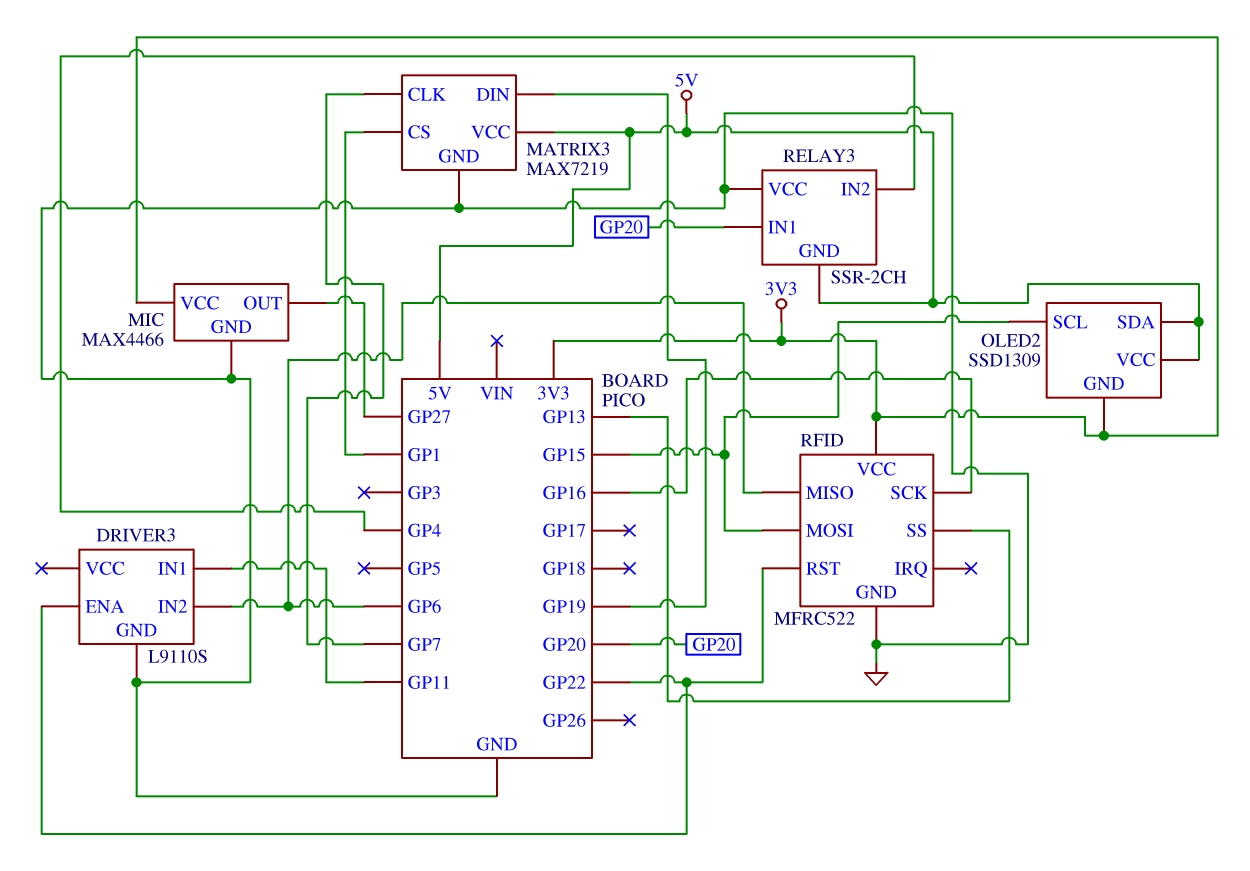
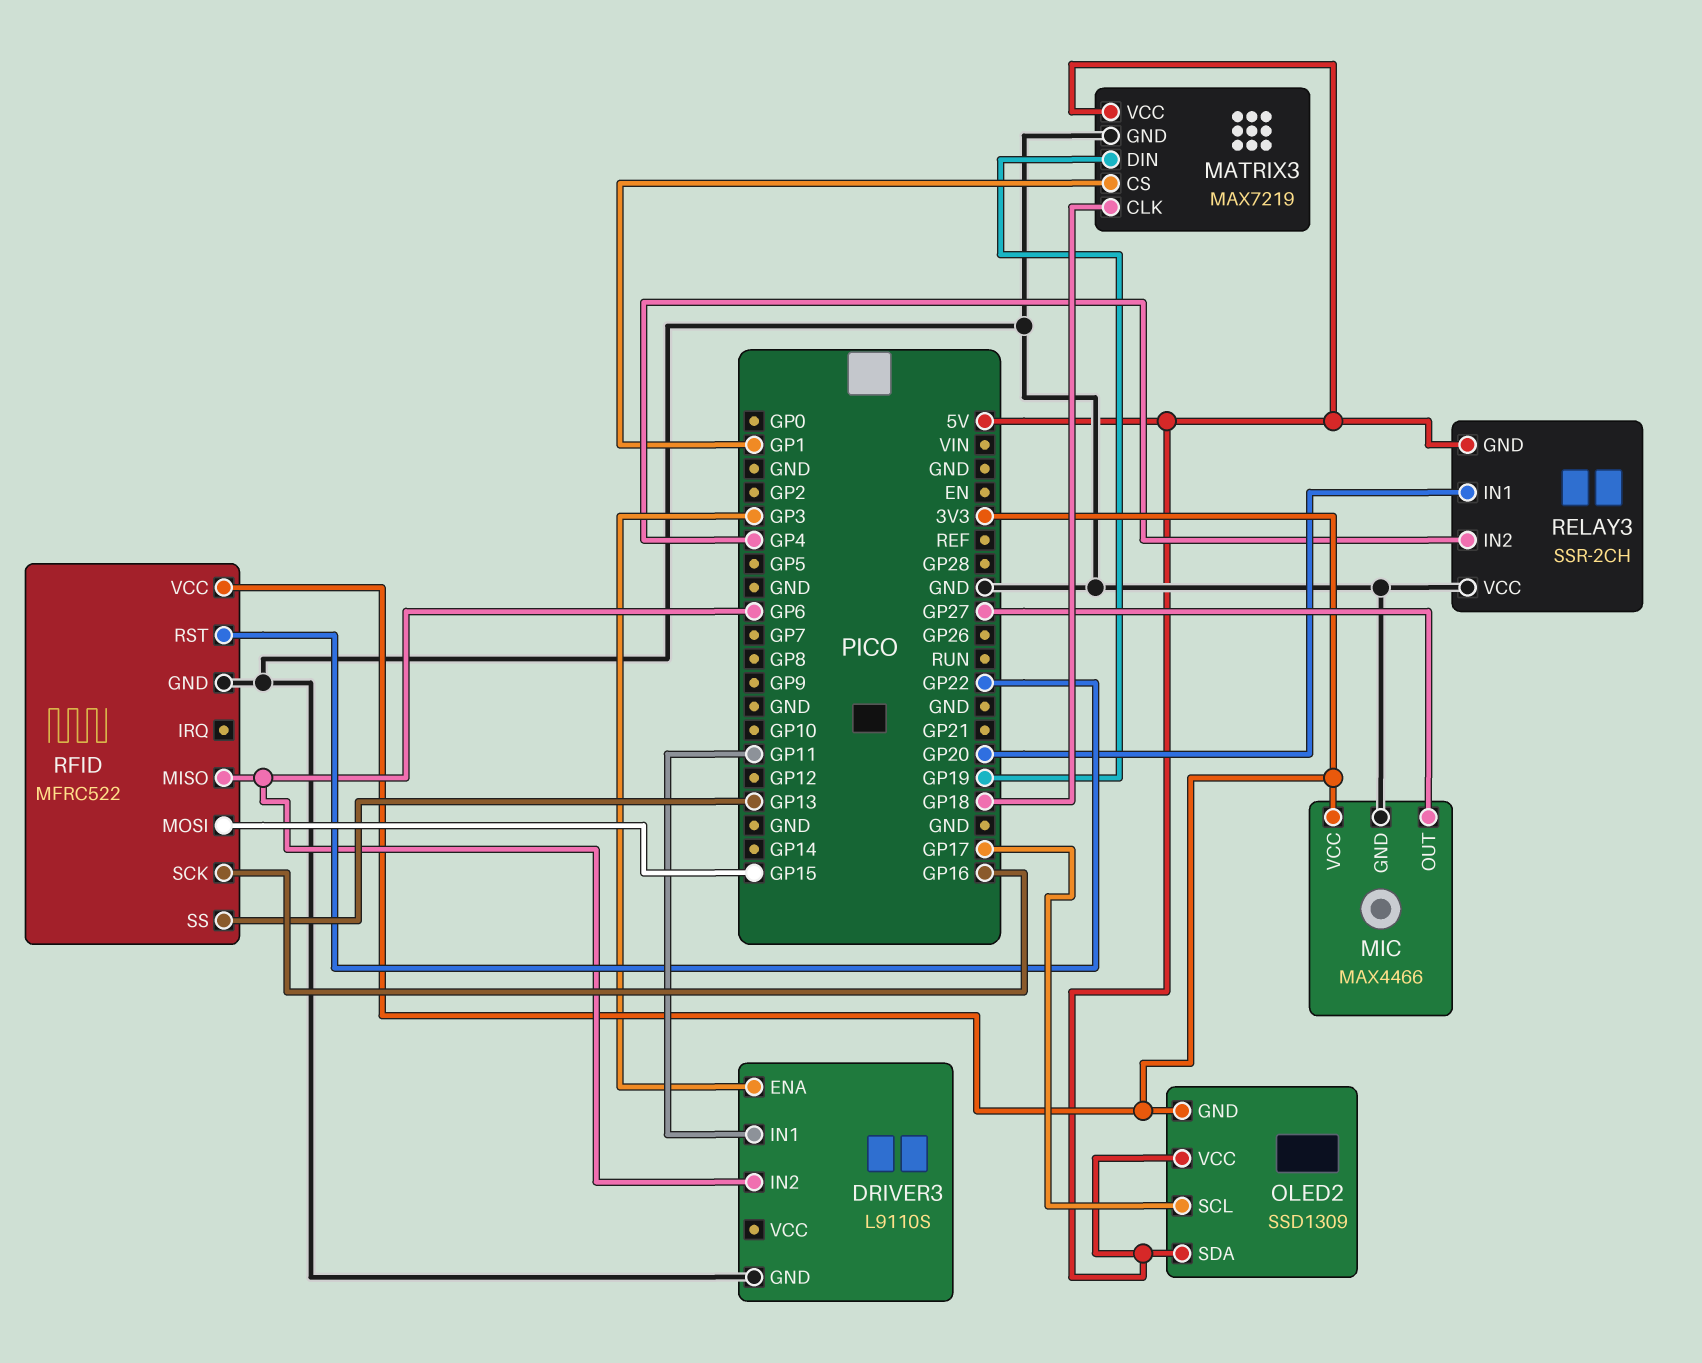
DRIVER3 pin ENA: GP22 -> GP3
MATRIX3 pin CLK: GP7 -> GP18
OLED2 pin SCL: GP15 -> GP17

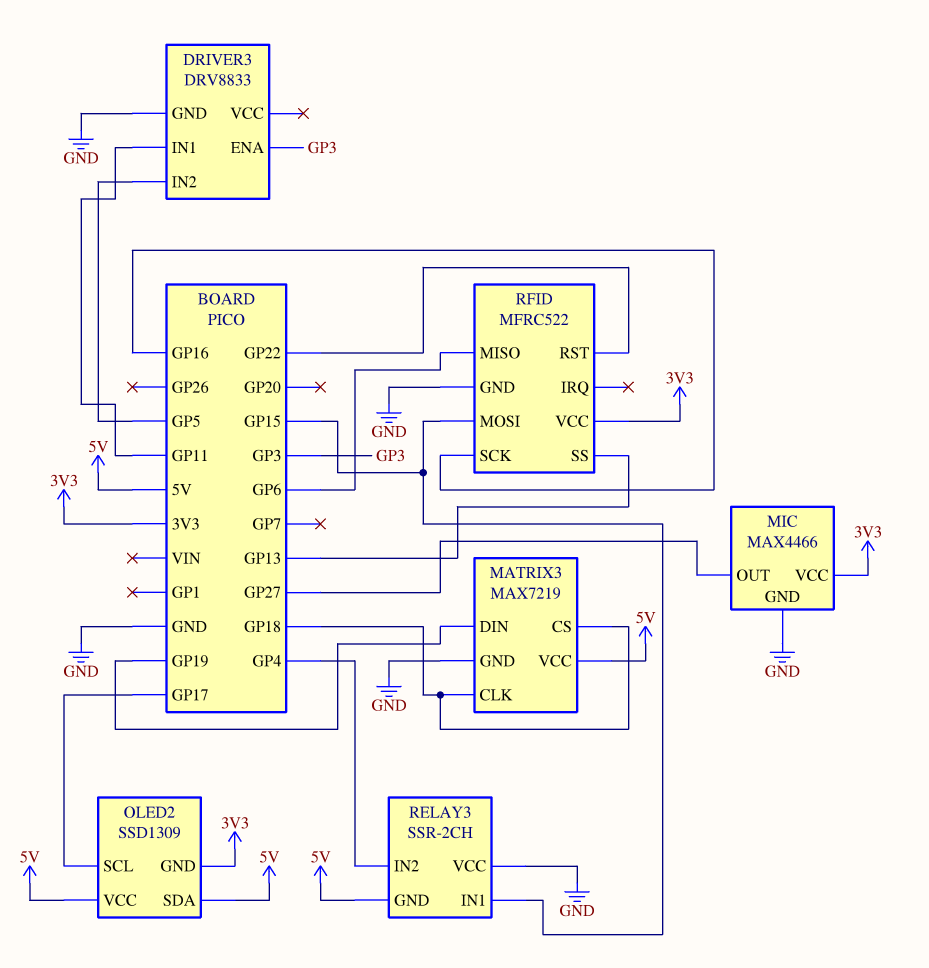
DRIVER3: L9110S -> DRV8833
DRIVER3 pin IN2: GP6 -> GP5
MATRIX3 pin CS: GP1 -> GP18
RELAY3 pin IN1: GP20 -> GP15

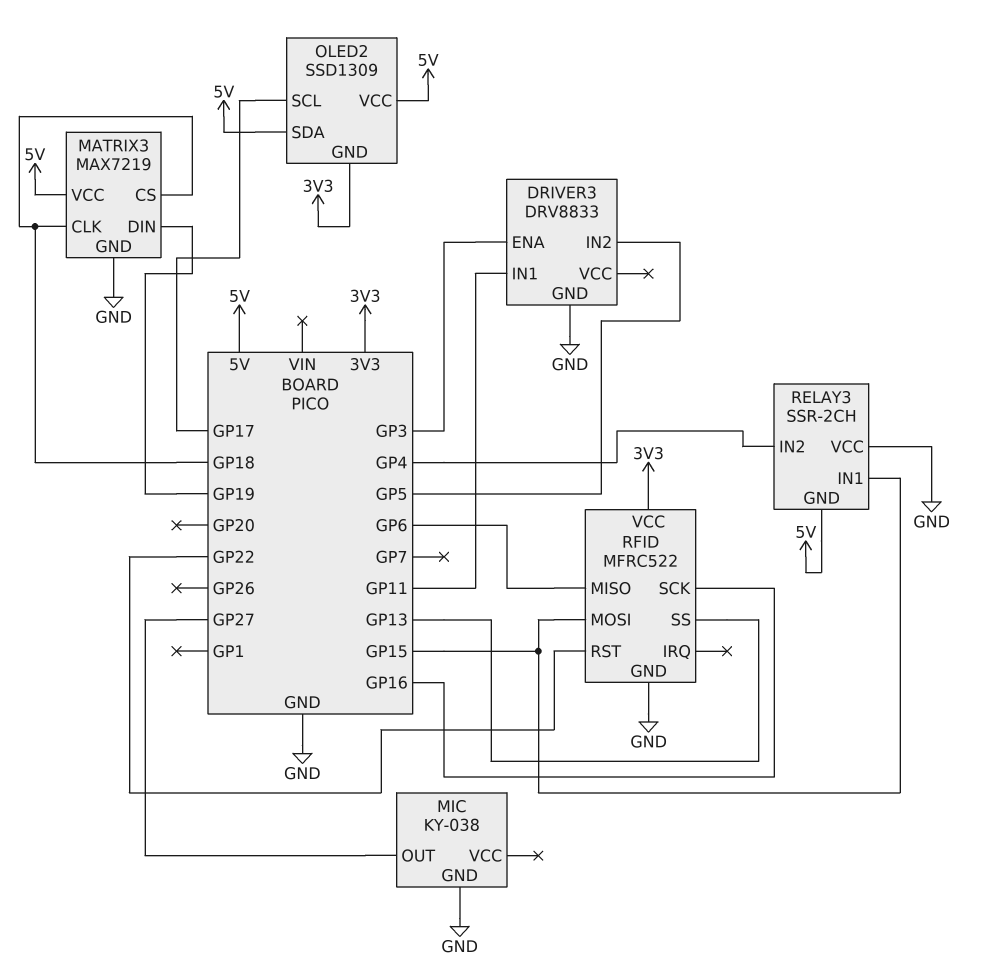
MIC: MAX4466 -> KY-038
MIC pin VCC: 3V3 -> none

